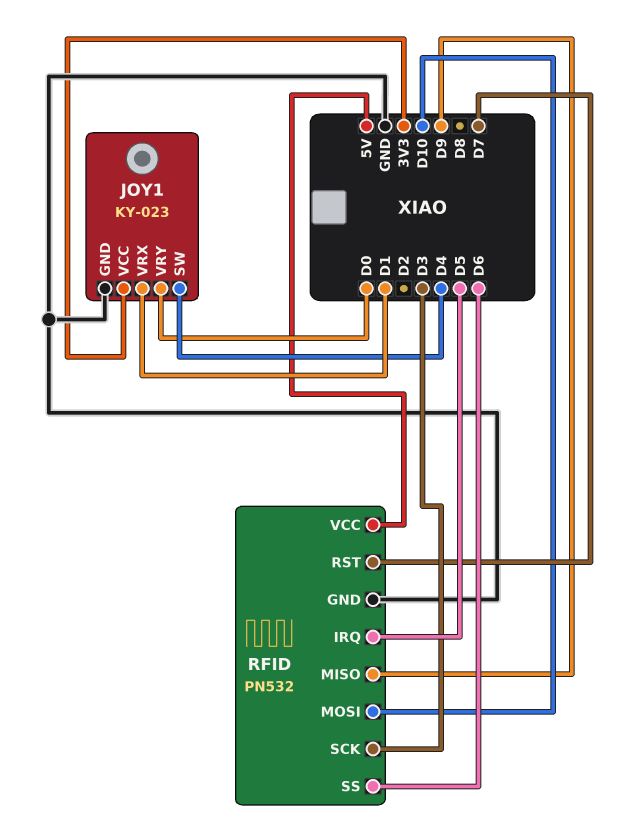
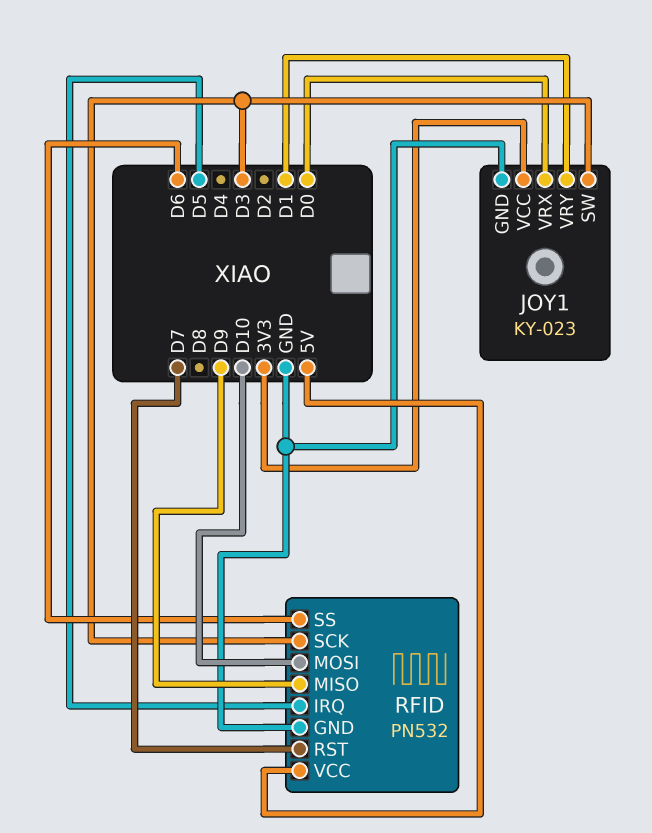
JOY1 pin SW: D4 -> D3
JOY1 pin VRX: D1 -> D0
JOY1 pin VRY: D0 -> D1

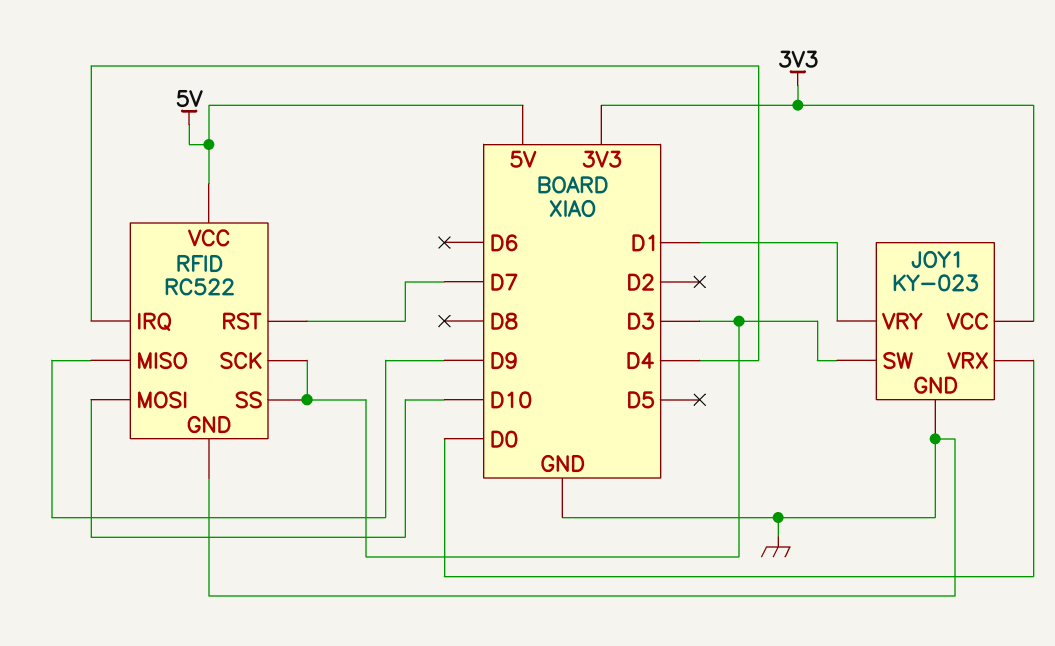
RFID: PN532 -> RC522
RFID pin IRQ: D5 -> D4
RFID pin SS: D6 -> D3

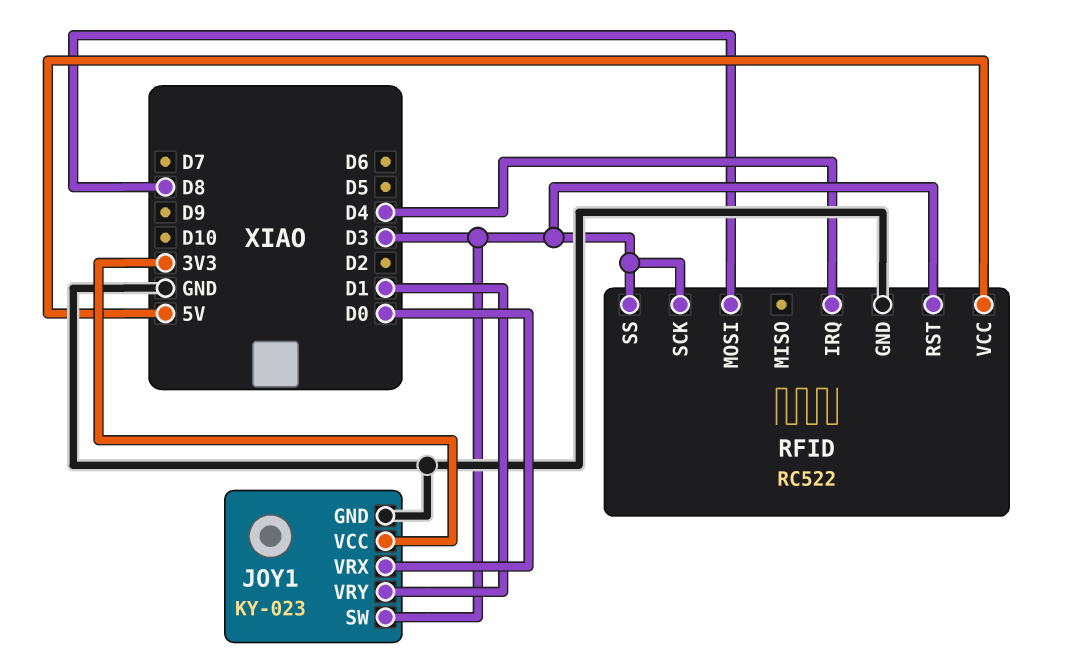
RFID pin MISO: D9 -> none
RFID pin MOSI: D10 -> D8
RFID pin RST: D7 -> D3

